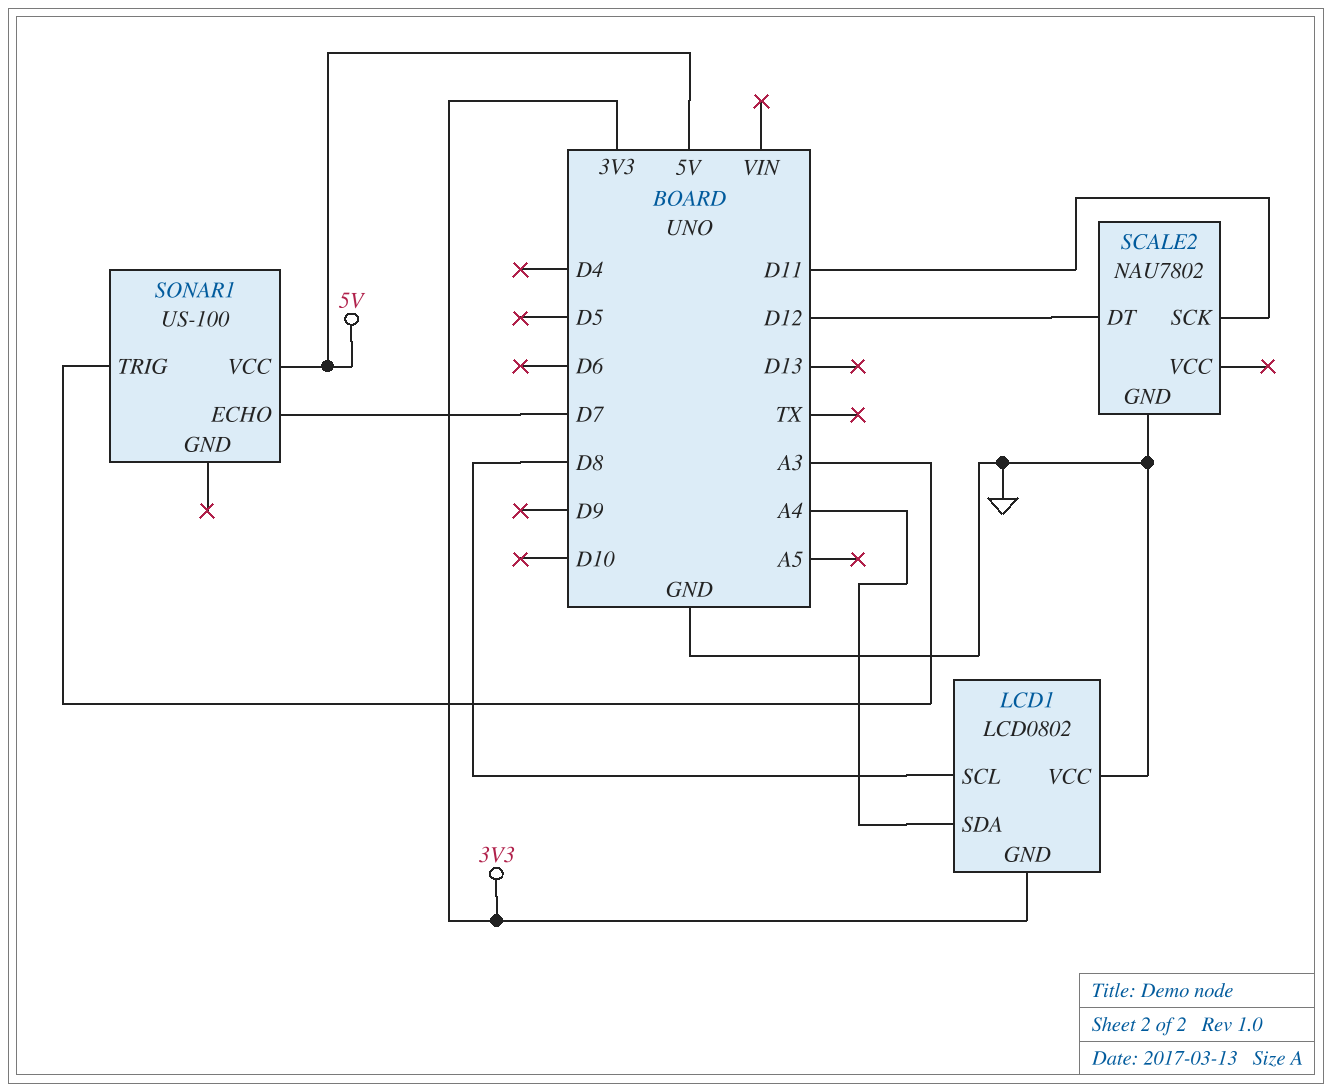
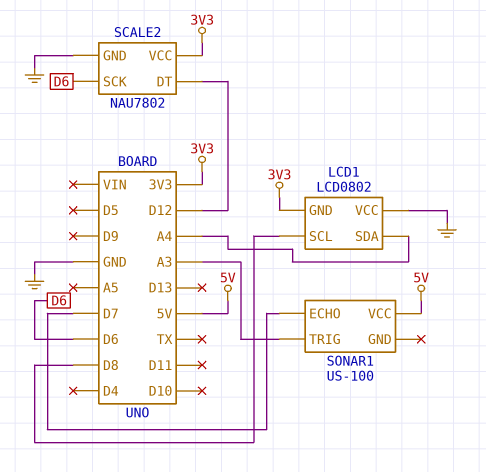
SCALE2 pin SCK: D11 -> D6
SCALE2 pin VCC: none -> 3V3

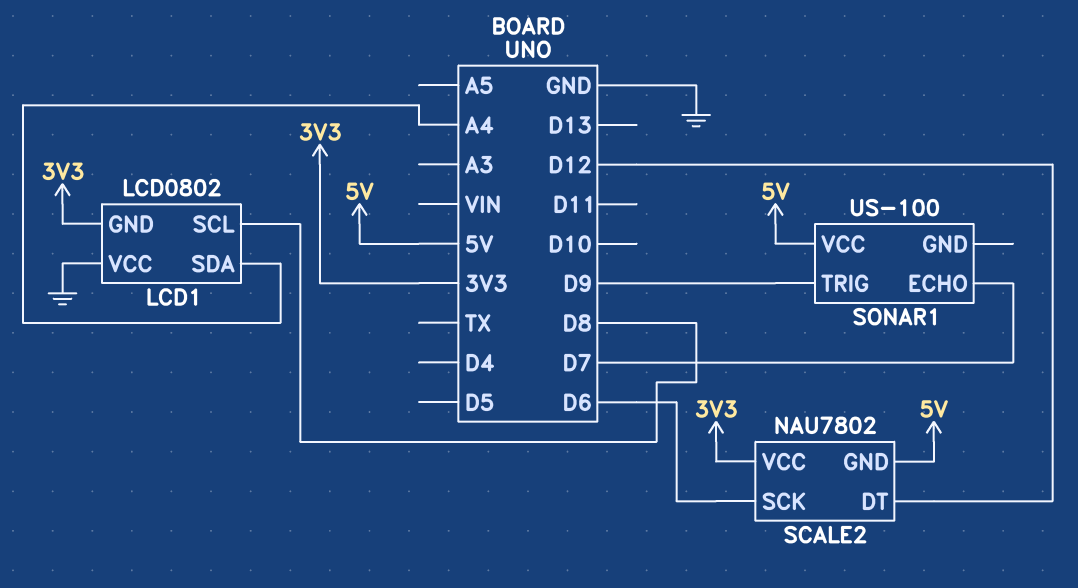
SCALE2 pin GND: GND -> 5V
SONAR1 pin TRIG: A3 -> D9

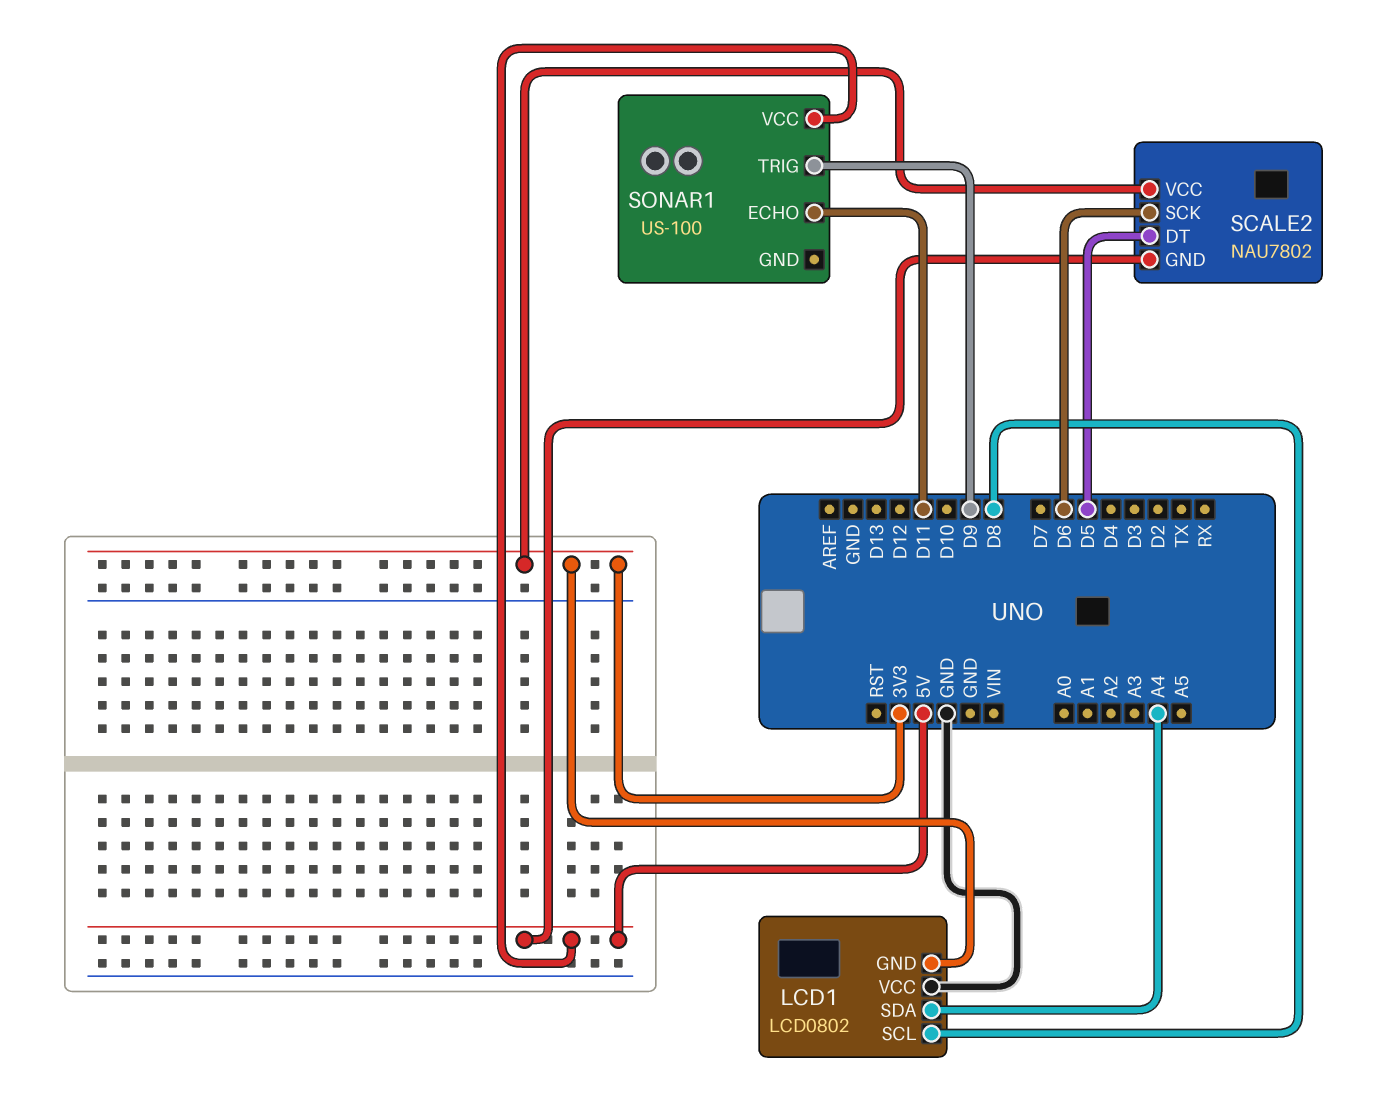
SCALE2 pin DT: D12 -> D5
SONAR1 pin ECHO: D7 -> D11

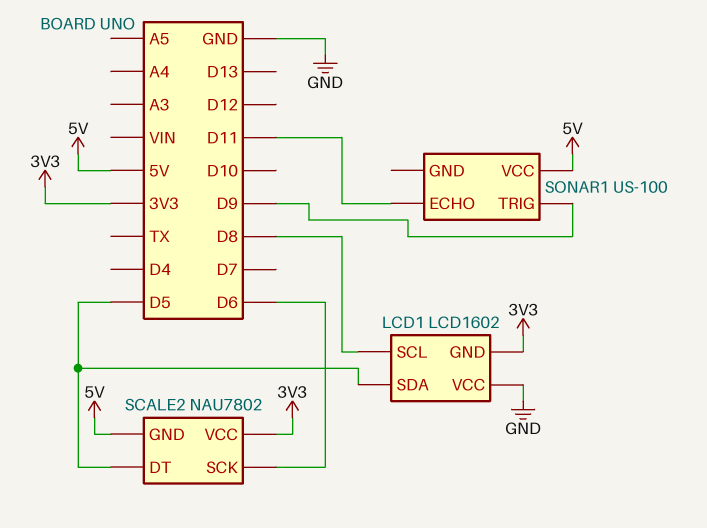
LCD1: LCD0802 -> LCD1602
LCD1 pin SDA: A4 -> D5

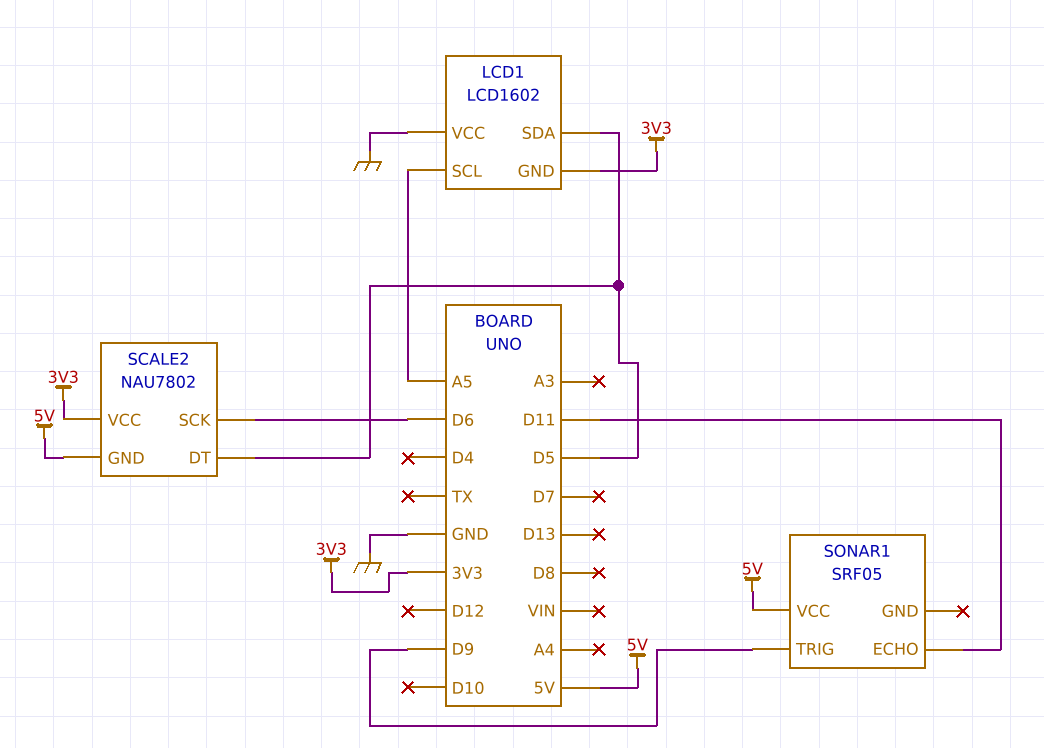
LCD1 pin SCL: D8 -> A5
SONAR1: US-100 -> SRF05

